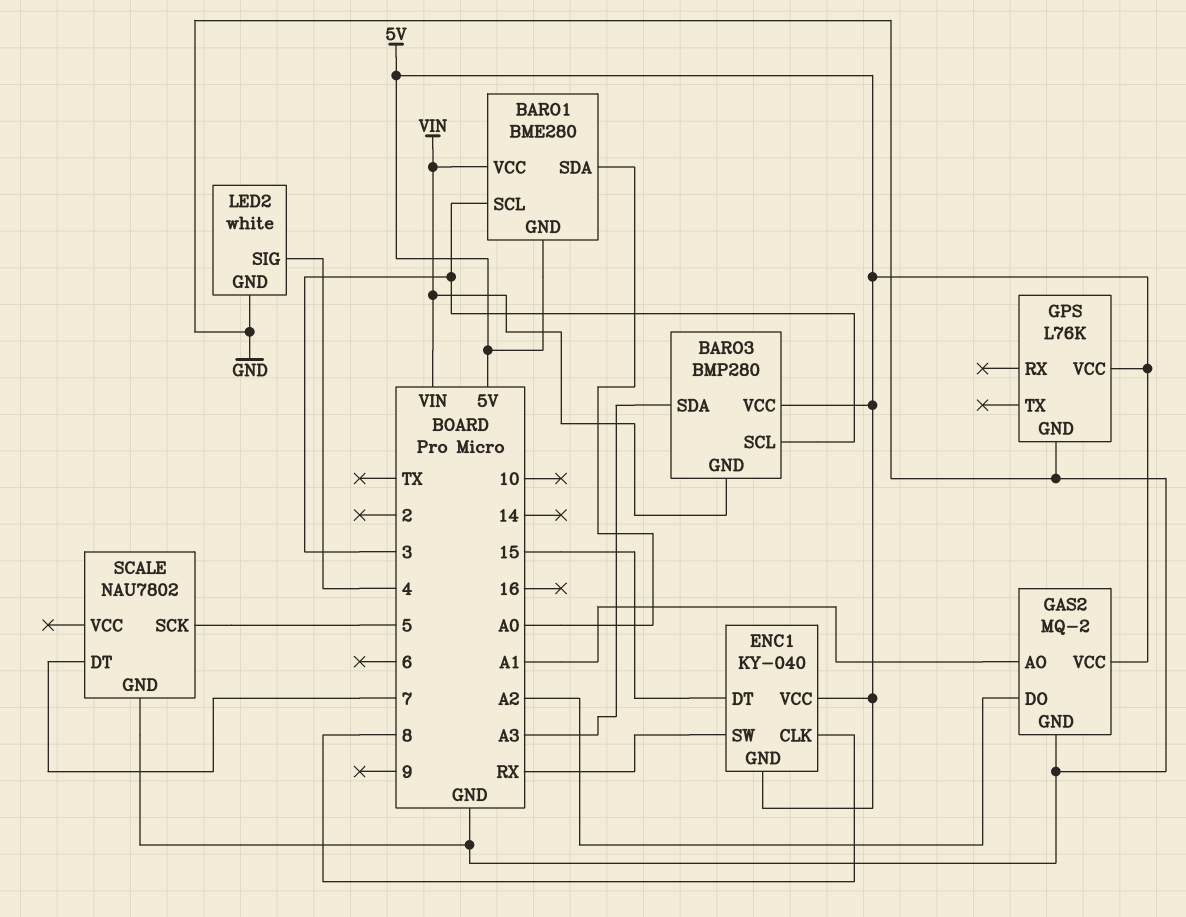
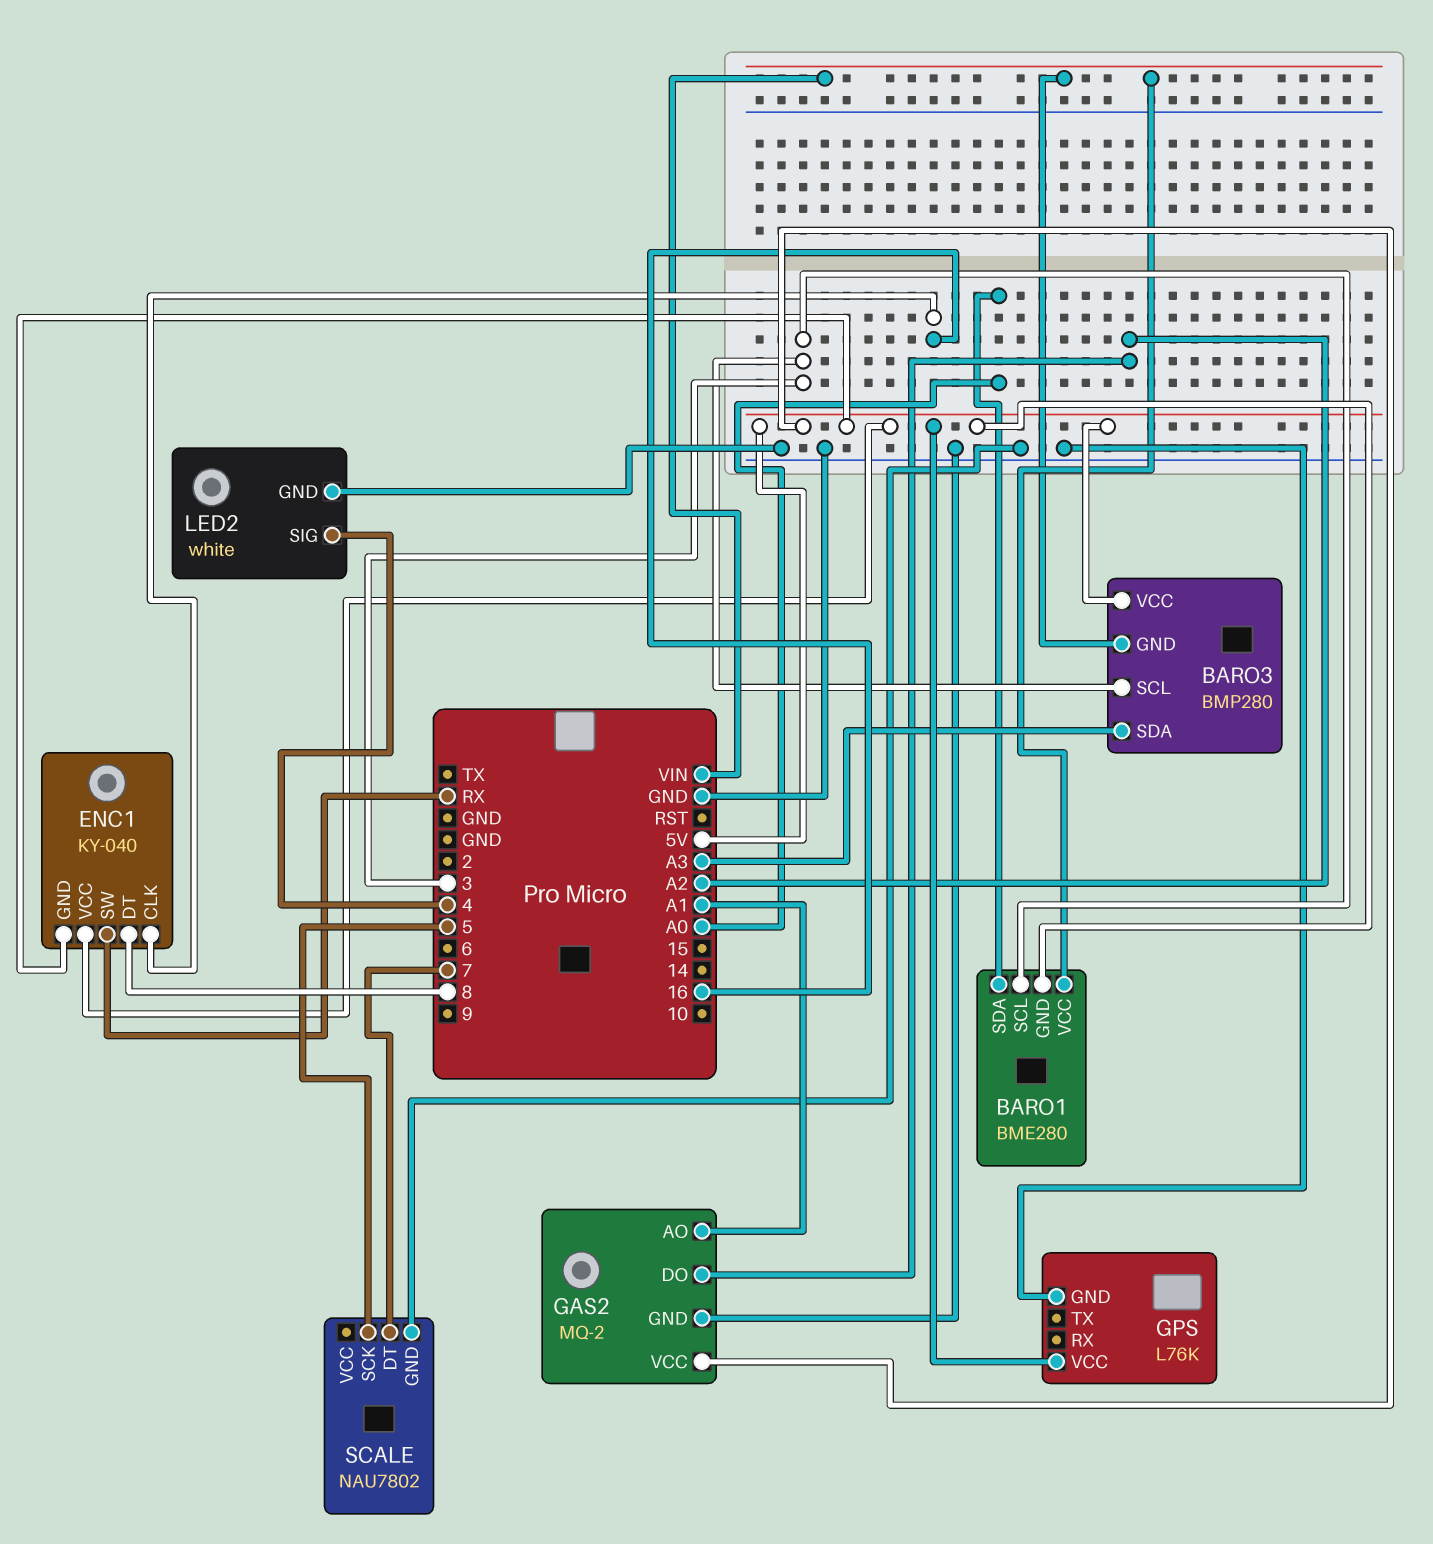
ENC1 pin CLK: 8 -> 16
ENC1 pin DT: 15 -> 8

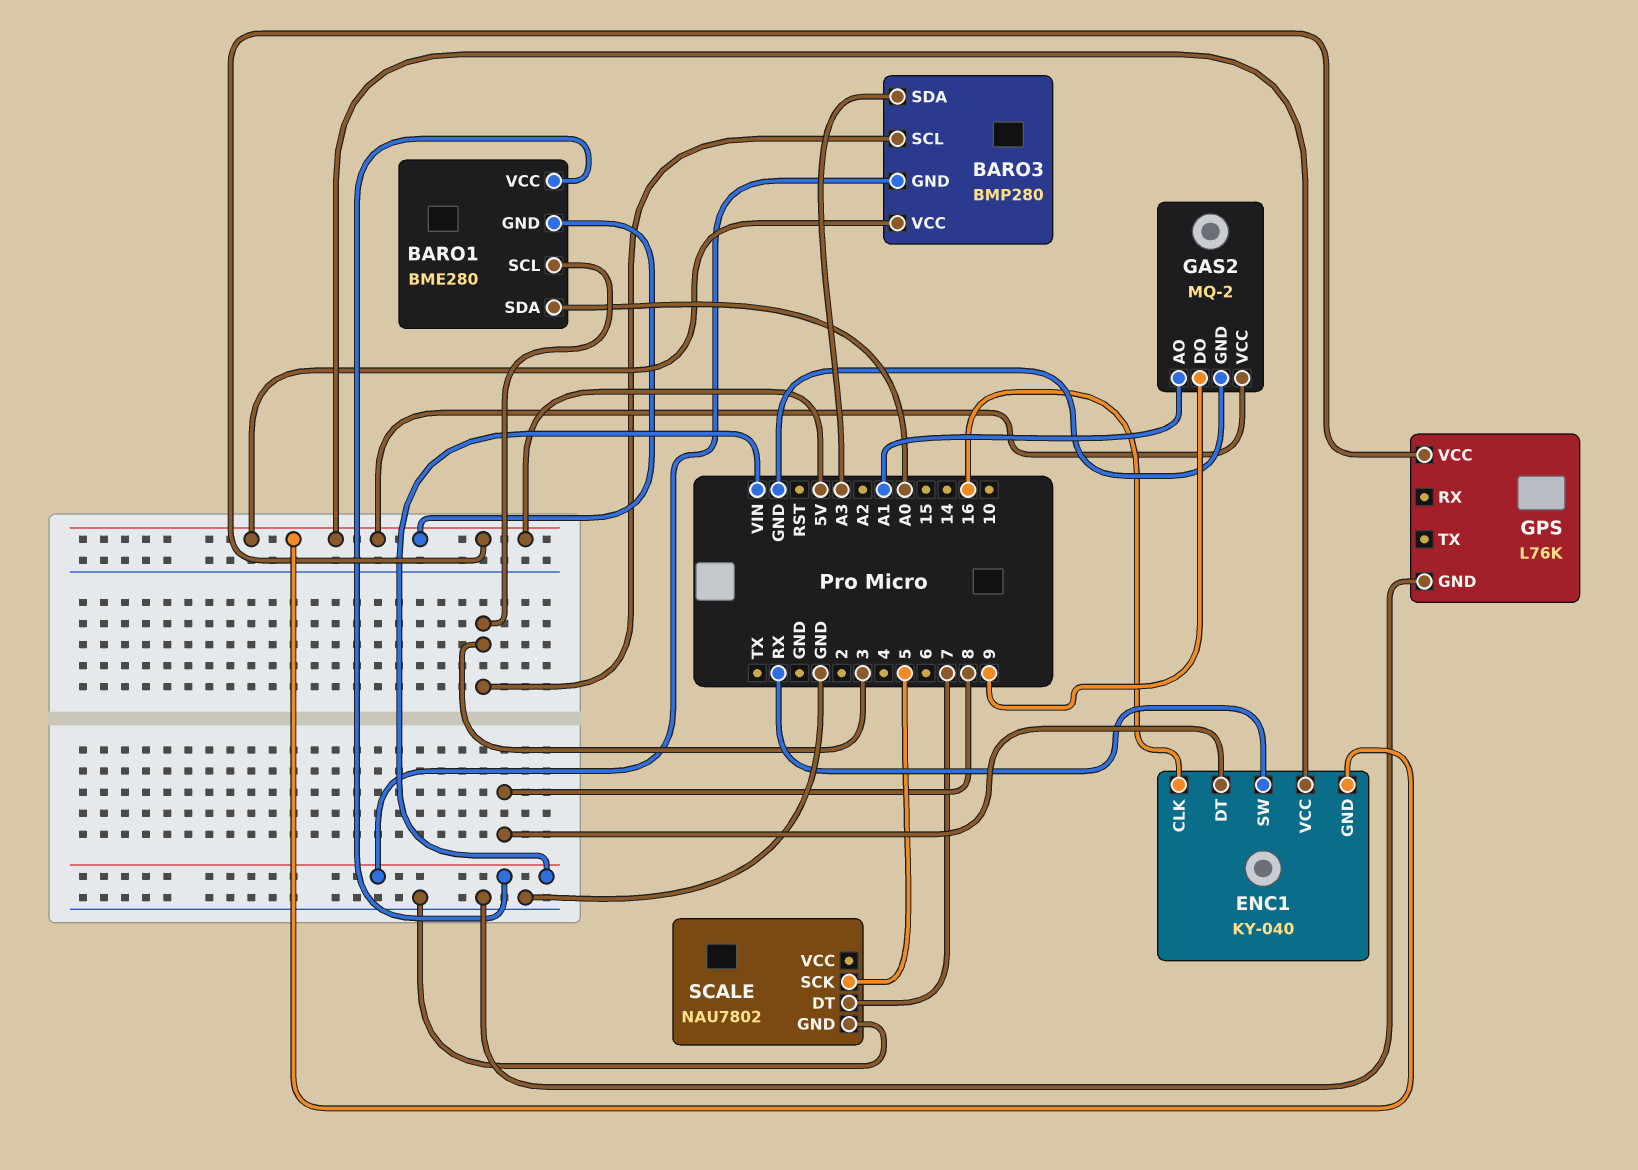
GAS2 pin DO: A2 -> 9
LED2: white -> none
LED2 pin GND: GND -> none
LED2 pin SIG: 4 -> none

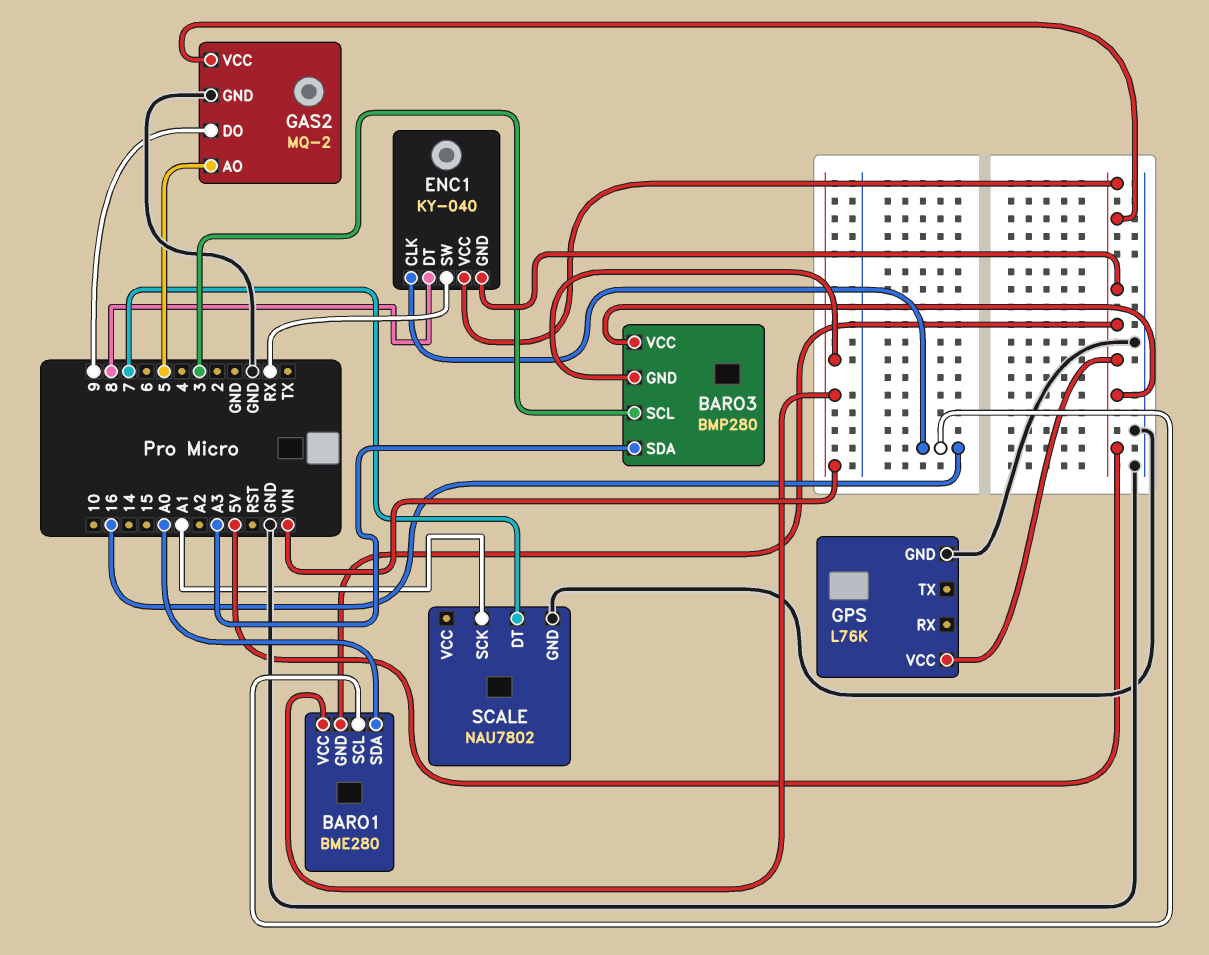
BARO1 pin SCL: 3 -> 16
GAS2 pin AO: A1 -> 5
SCALE pin SCK: 5 -> A1

